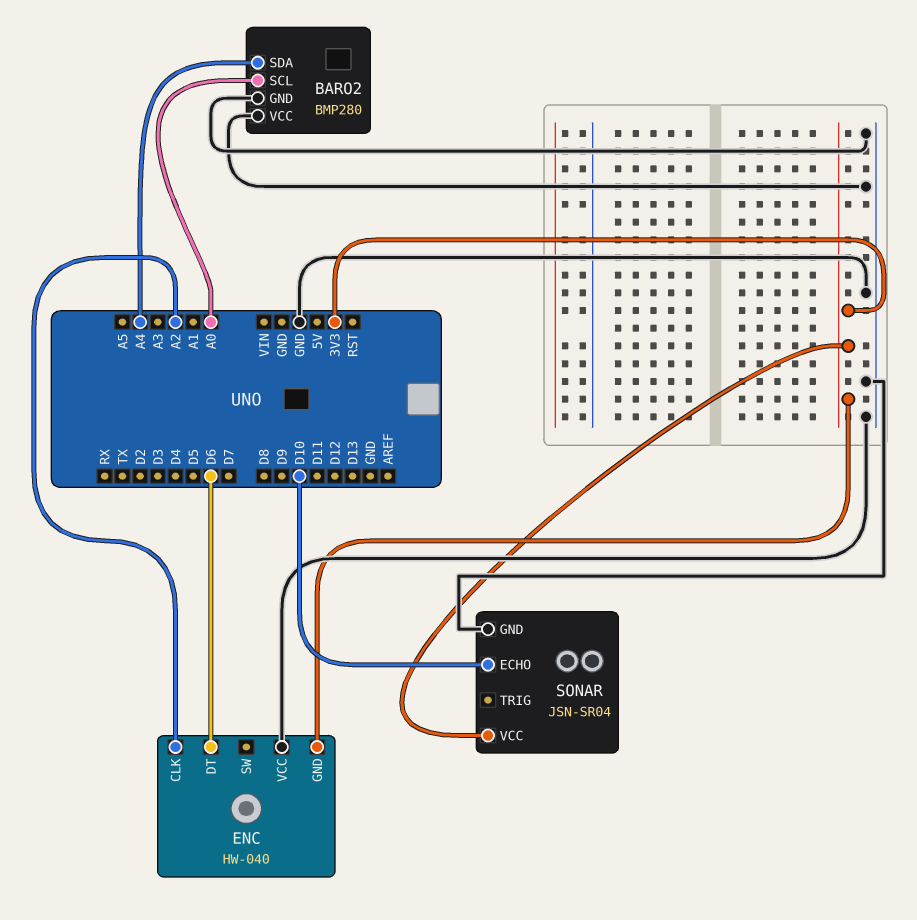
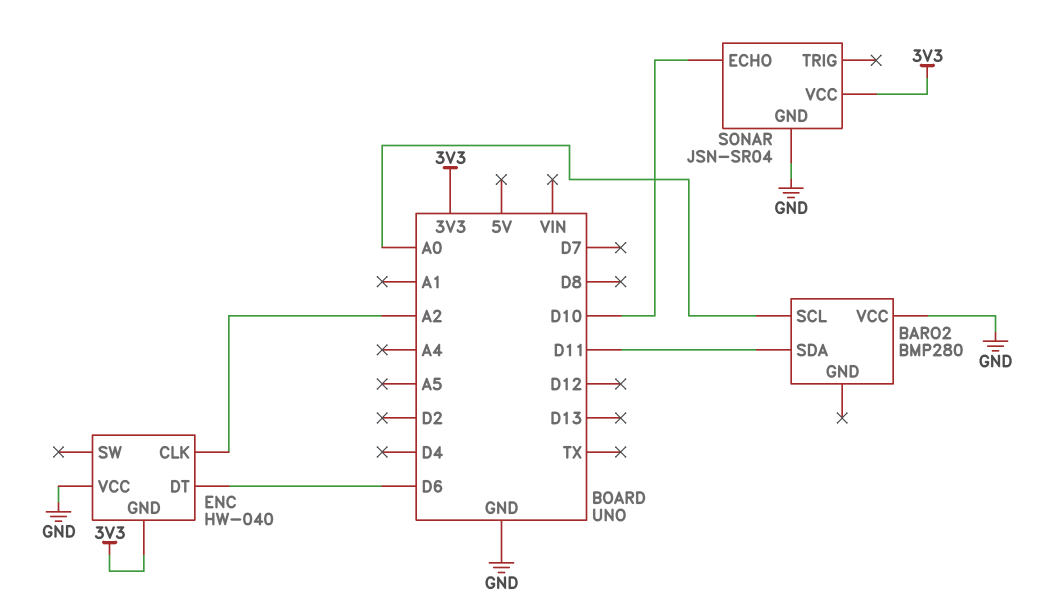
BARO2 pin GND: GND -> none
BARO2 pin SDA: A4 -> D11

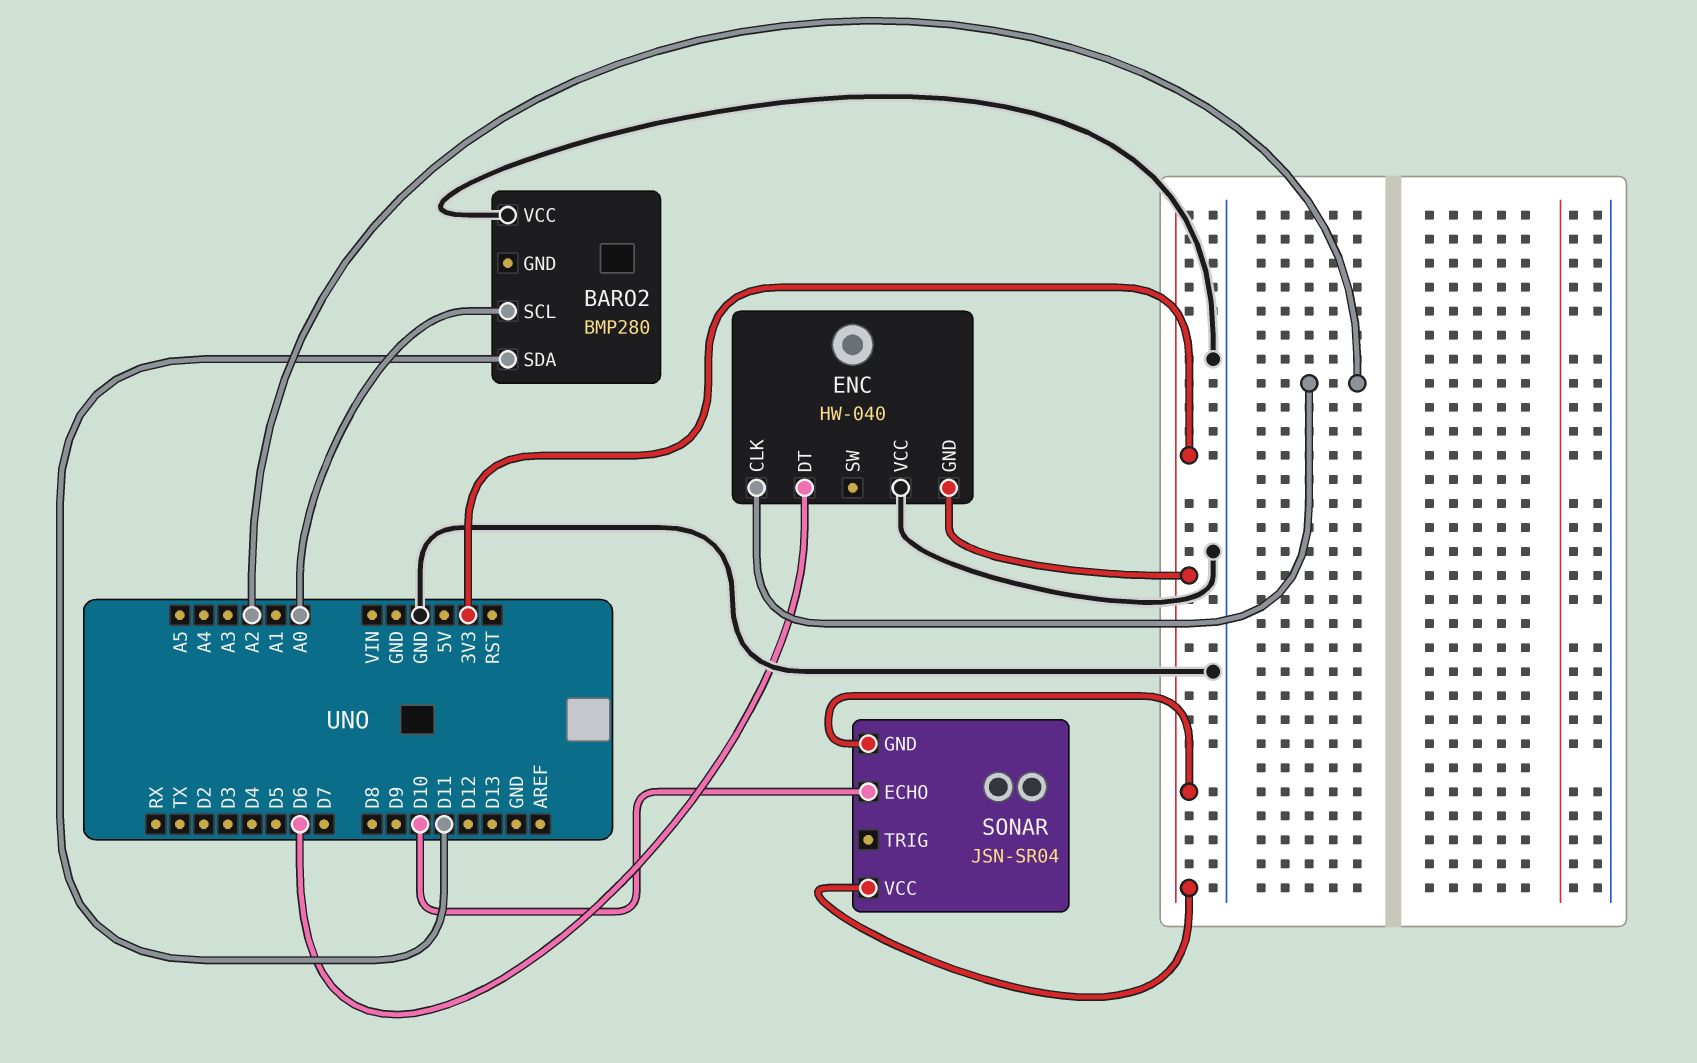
SONAR pin GND: GND -> 3V3

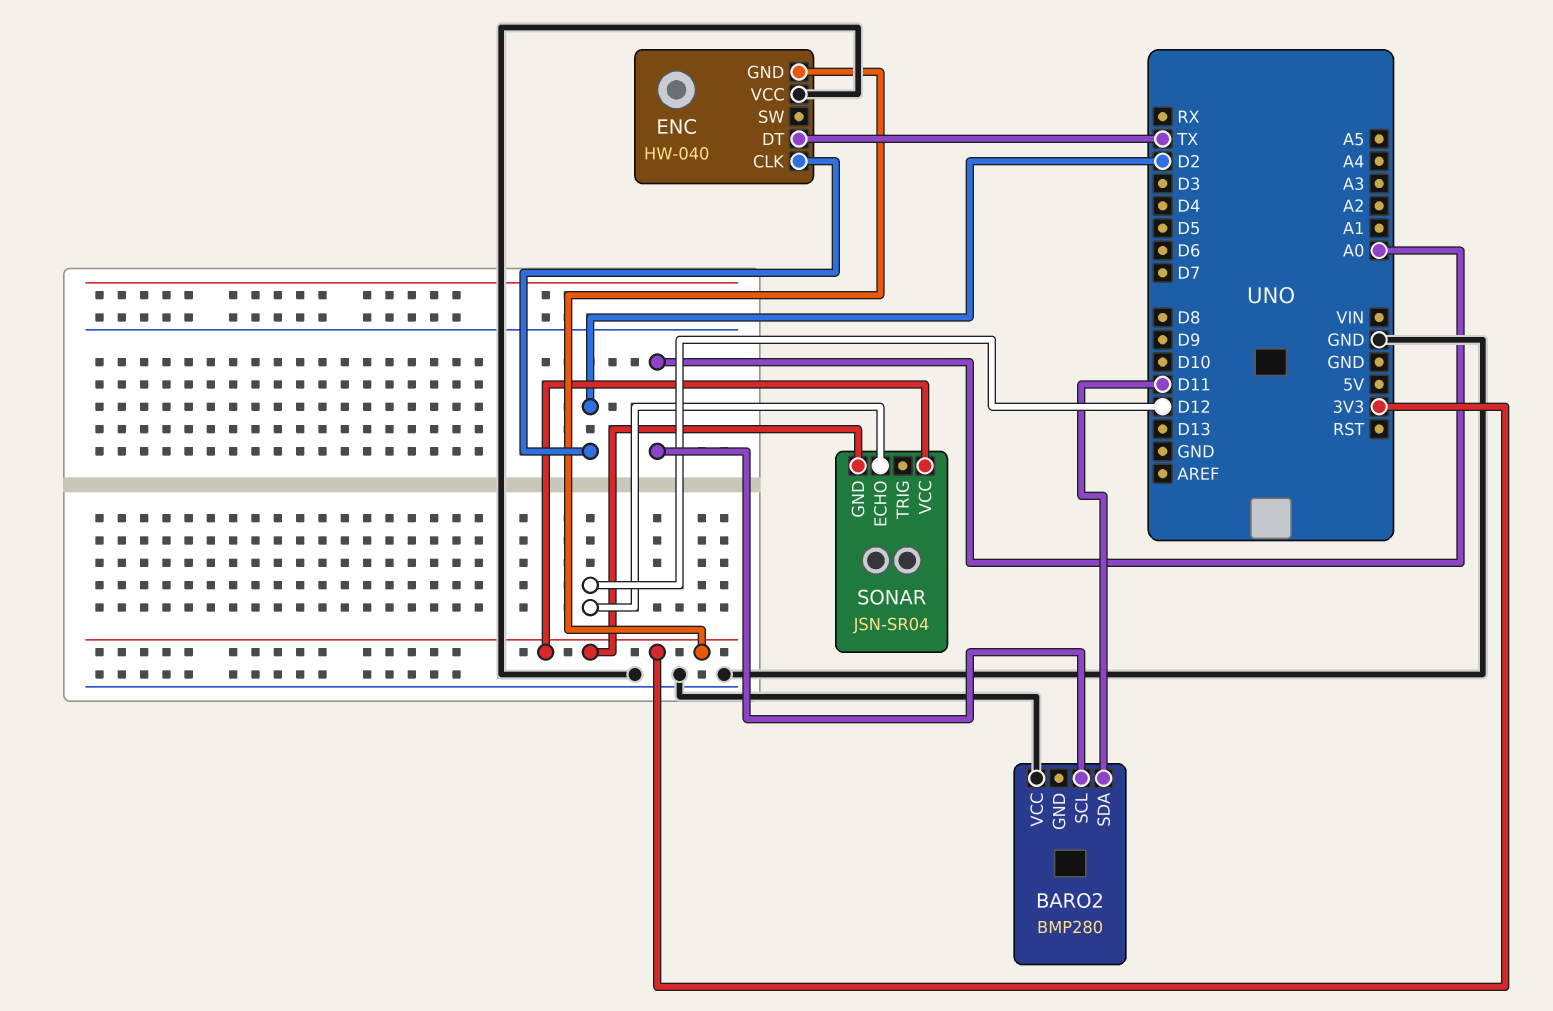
ENC pin CLK: A2 -> D2
ENC pin DT: D6 -> TX
SONAR pin ECHO: D10 -> D12

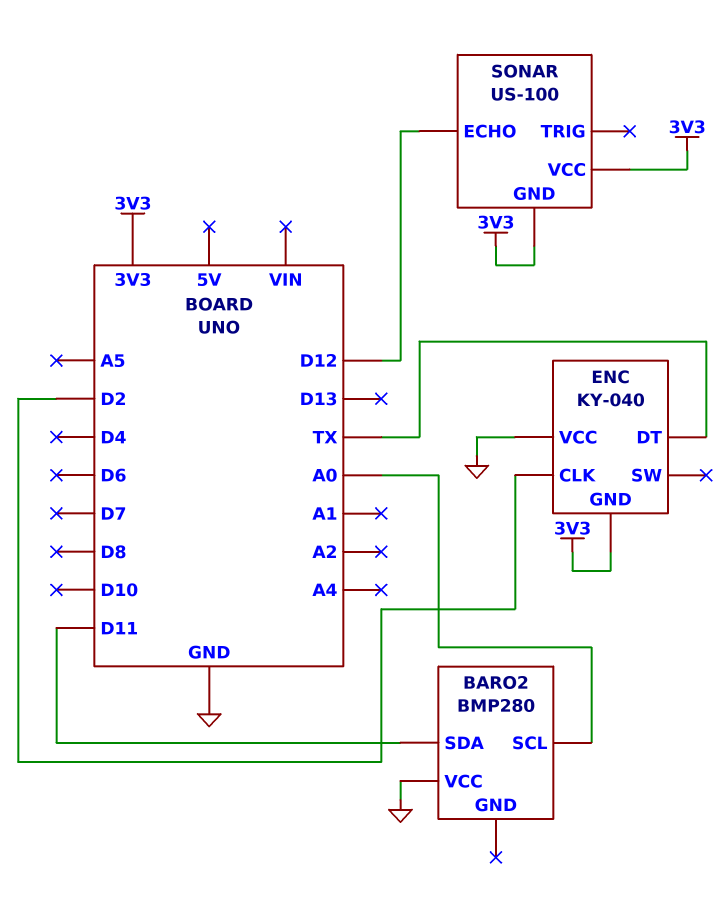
ENC: HW-040 -> KY-040
SONAR: JSN-SR04 -> US-100

